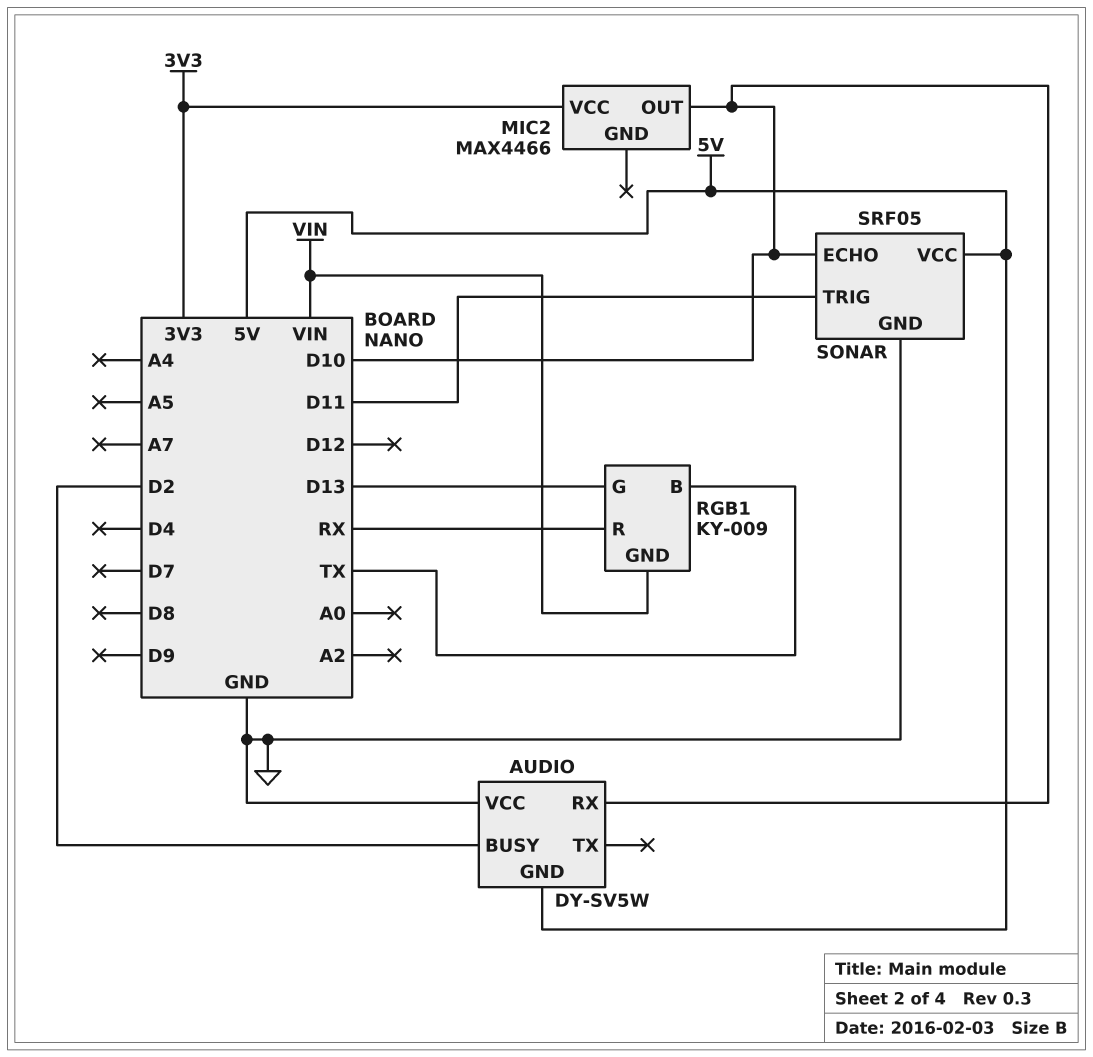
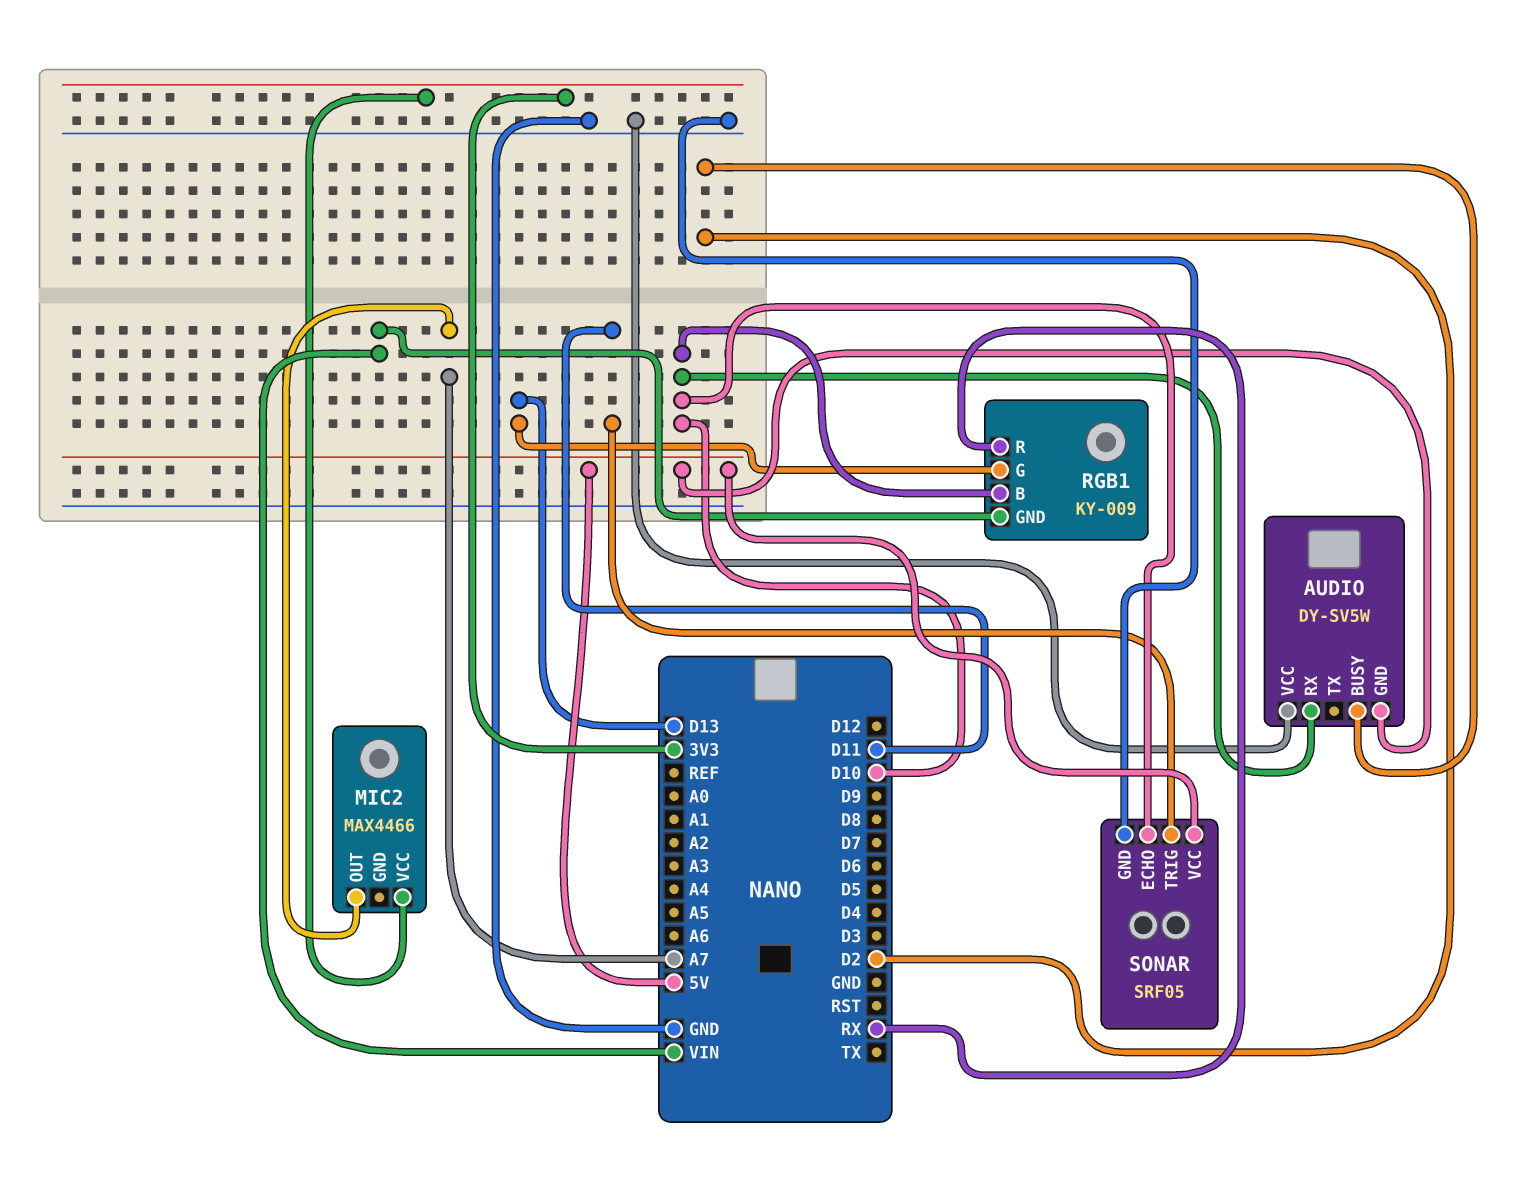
MIC2 pin OUT: D10 -> A7
RGB1 pin B: TX -> D10

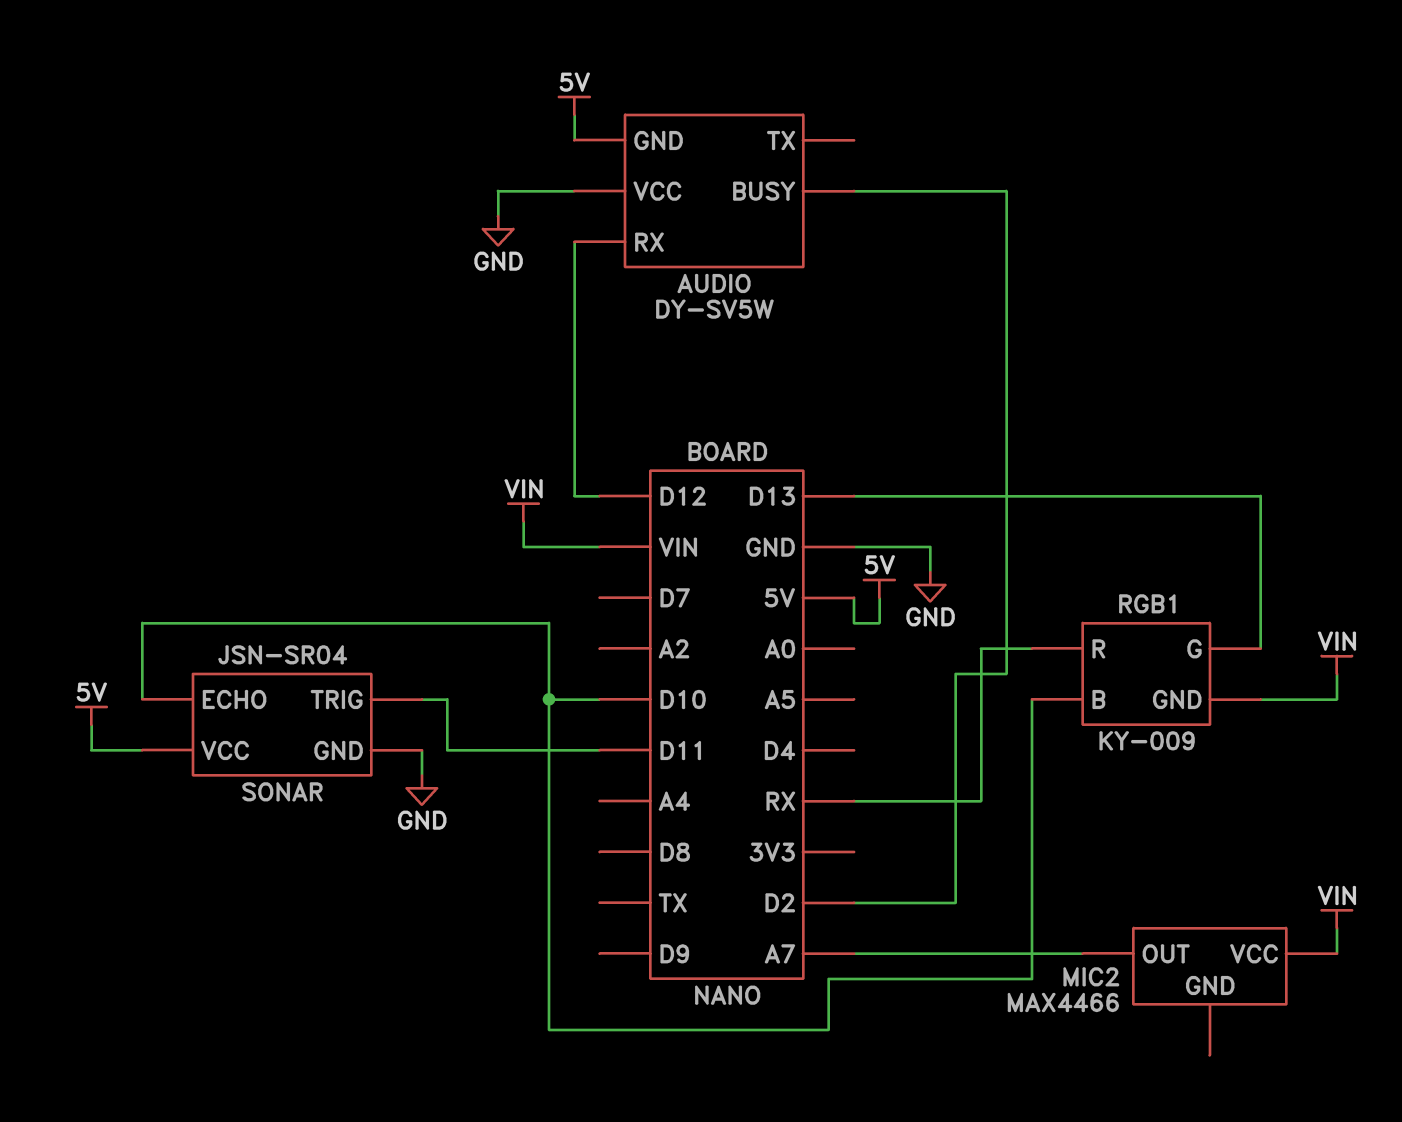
AUDIO pin RX: D10 -> D12
MIC2 pin VCC: 3V3 -> VIN
SONAR: SRF05 -> JSN-SR04

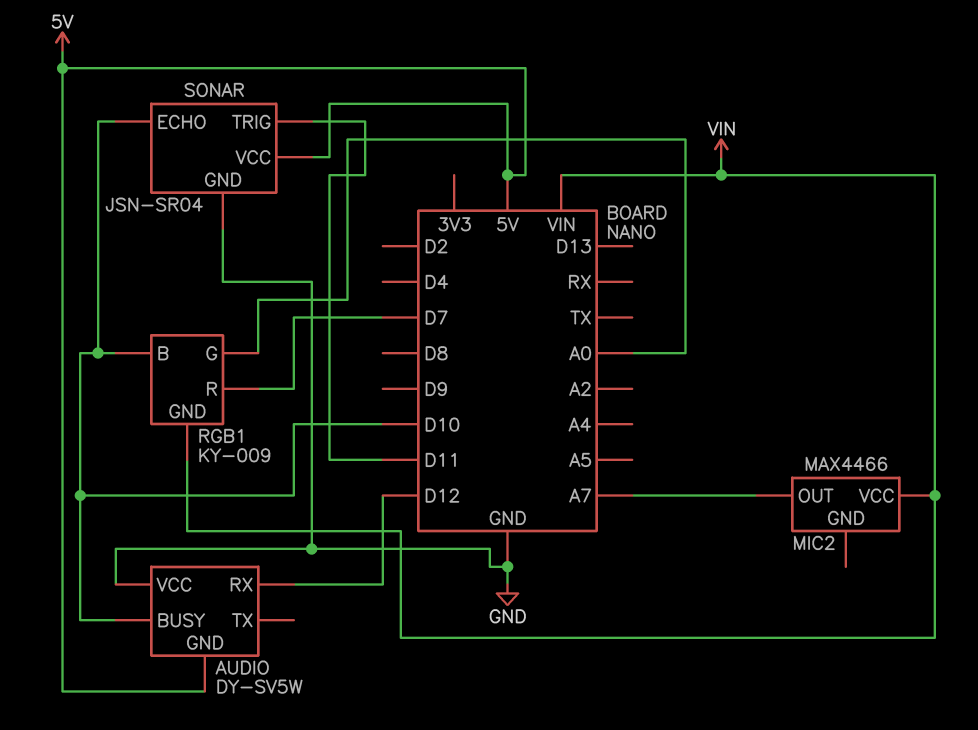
AUDIO pin BUSY: D2 -> D10
RGB1 pin G: D13 -> A0
RGB1 pin R: RX -> D7

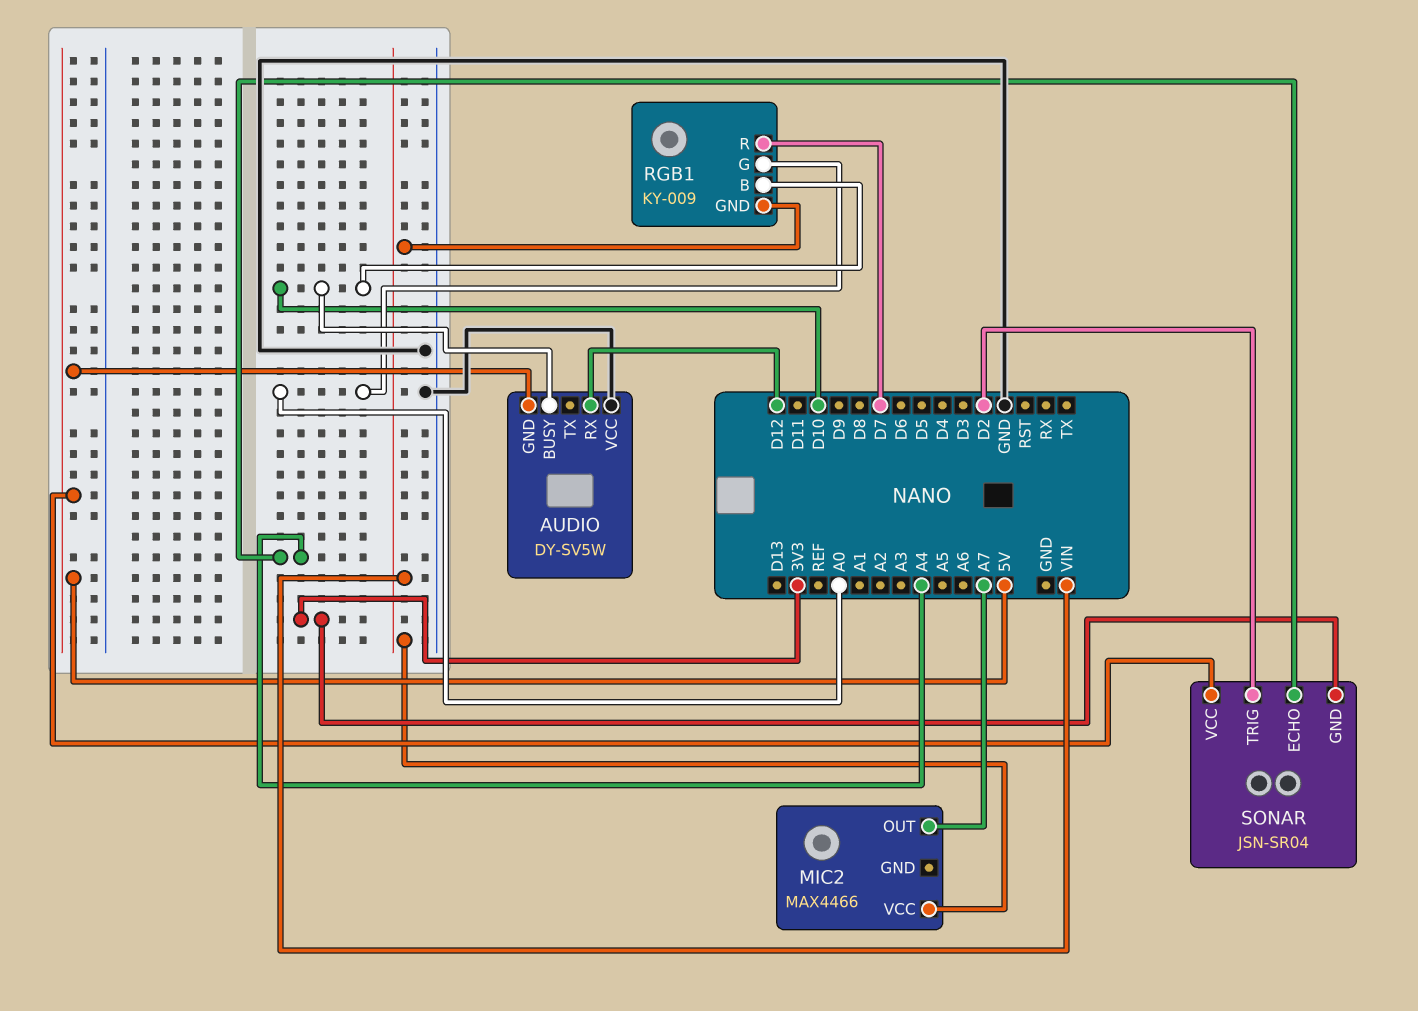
SONAR pin ECHO: D10 -> A4
SONAR pin GND: GND -> 3V3
SONAR pin TRIG: D11 -> D2

